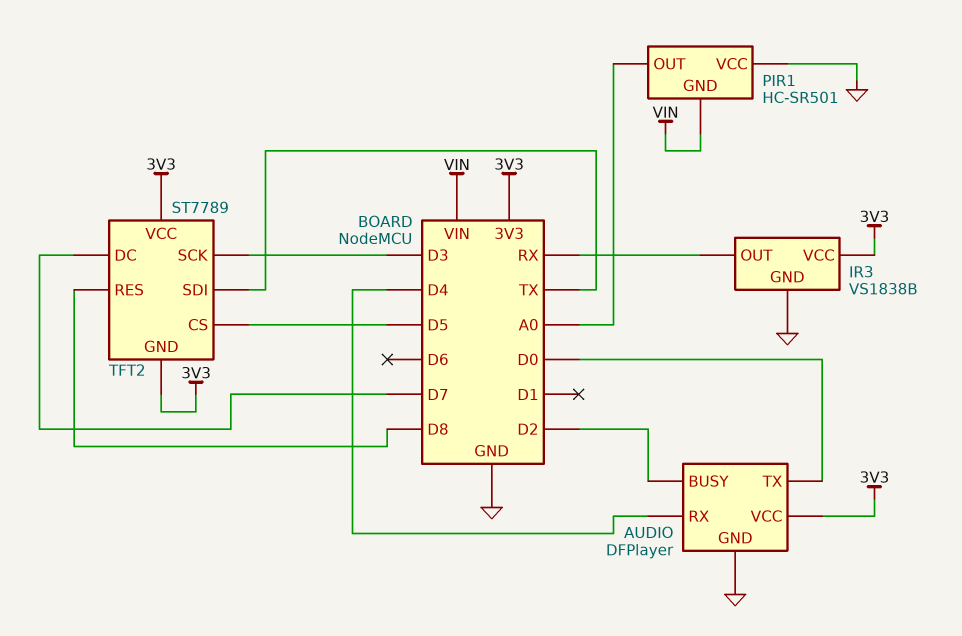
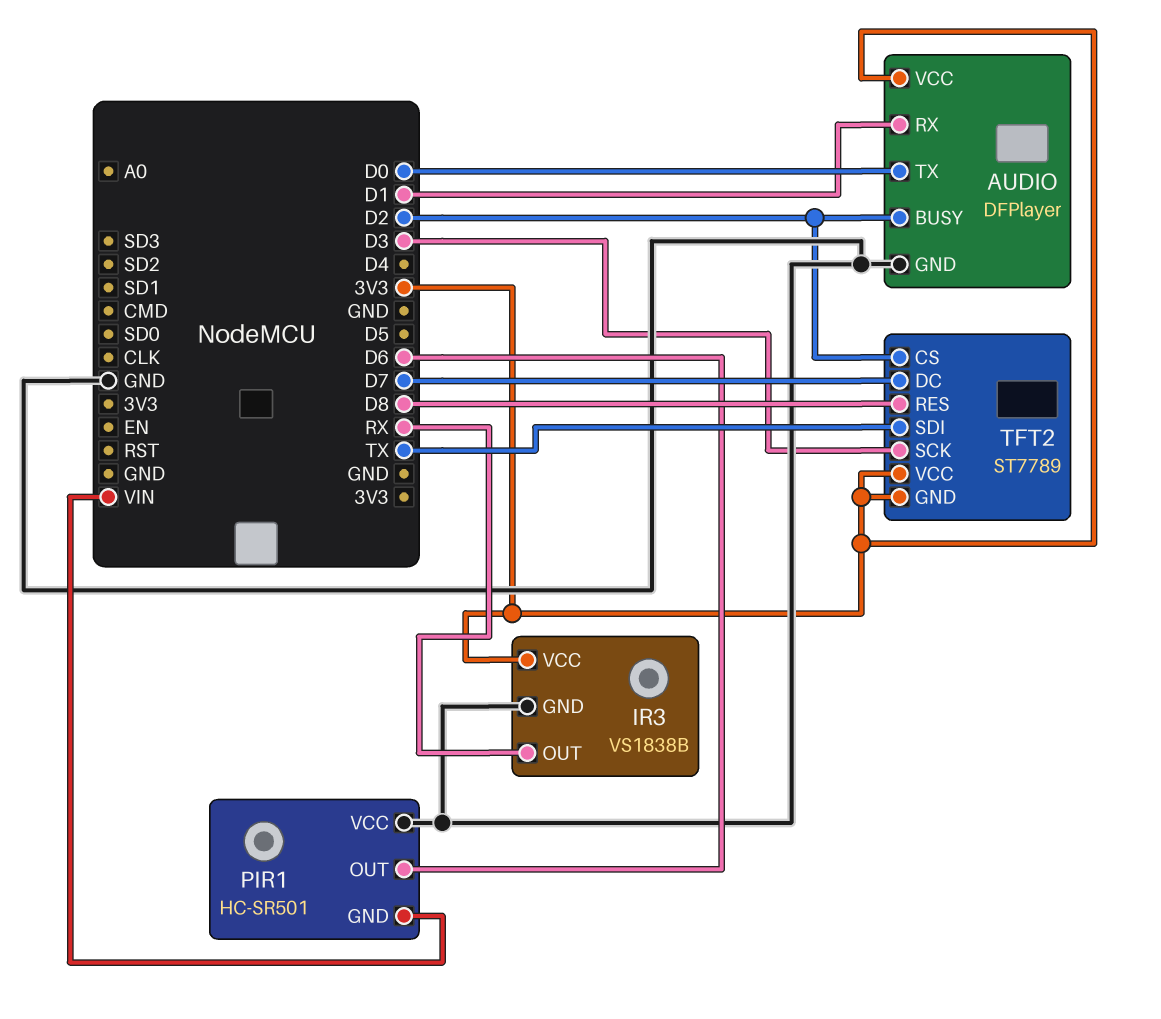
AUDIO pin RX: D4 -> D1
PIR1 pin OUT: A0 -> D6
TFT2 pin CS: D5 -> D2

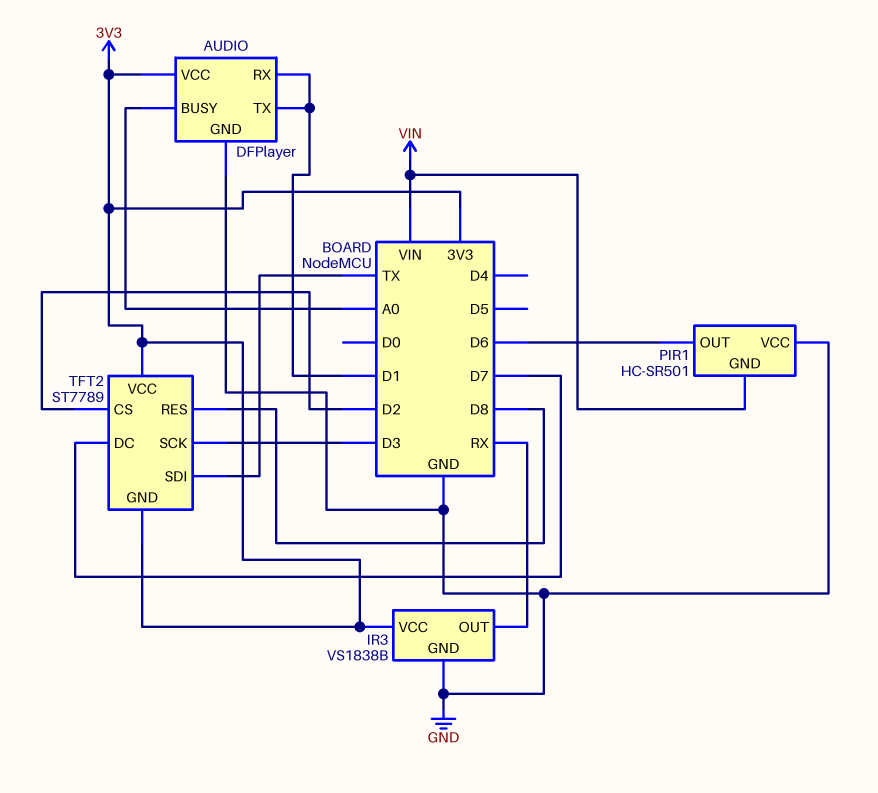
AUDIO pin BUSY: D2 -> A0
AUDIO pin TX: D0 -> D1

